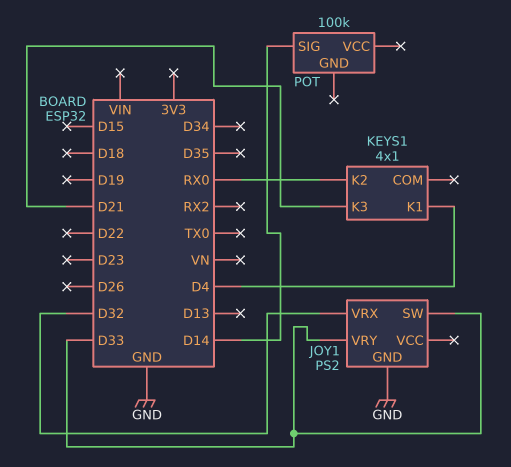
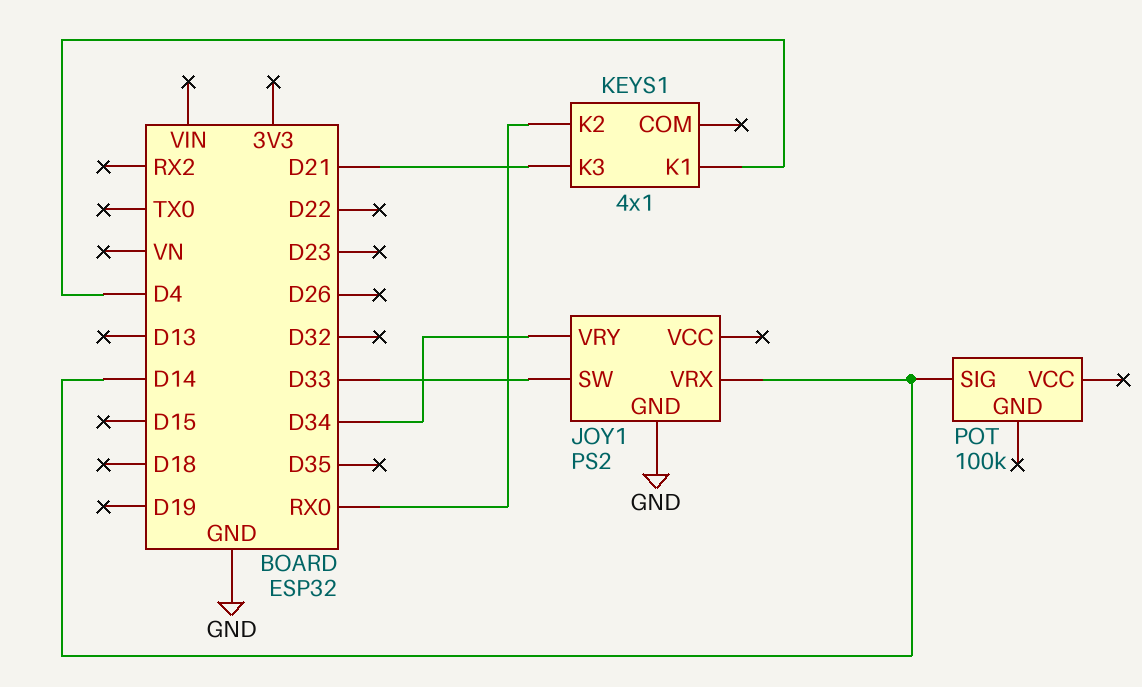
JOY1 pin VRX: D32 -> D14
JOY1 pin VRY: D33 -> D34

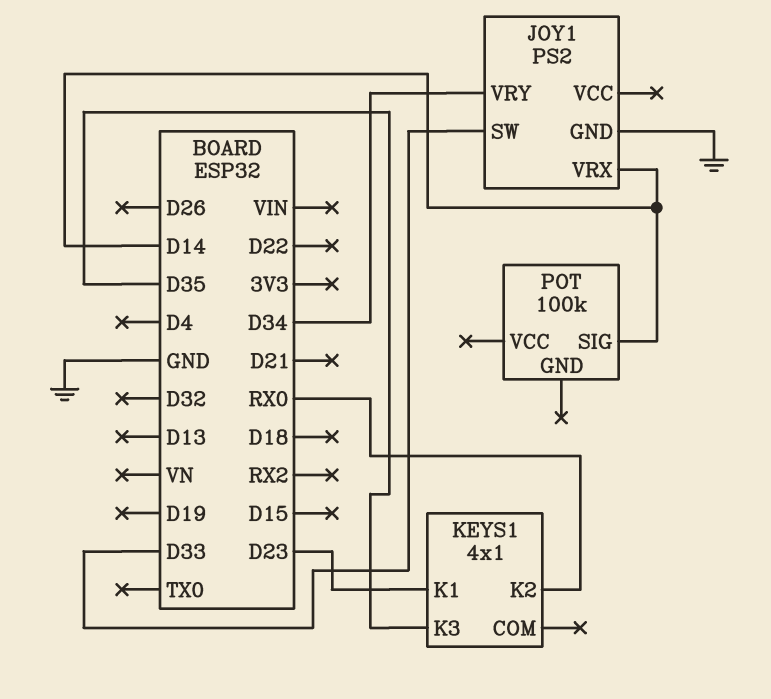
KEYS1 pin K1: D4 -> D23
KEYS1 pin K3: D21 -> D35

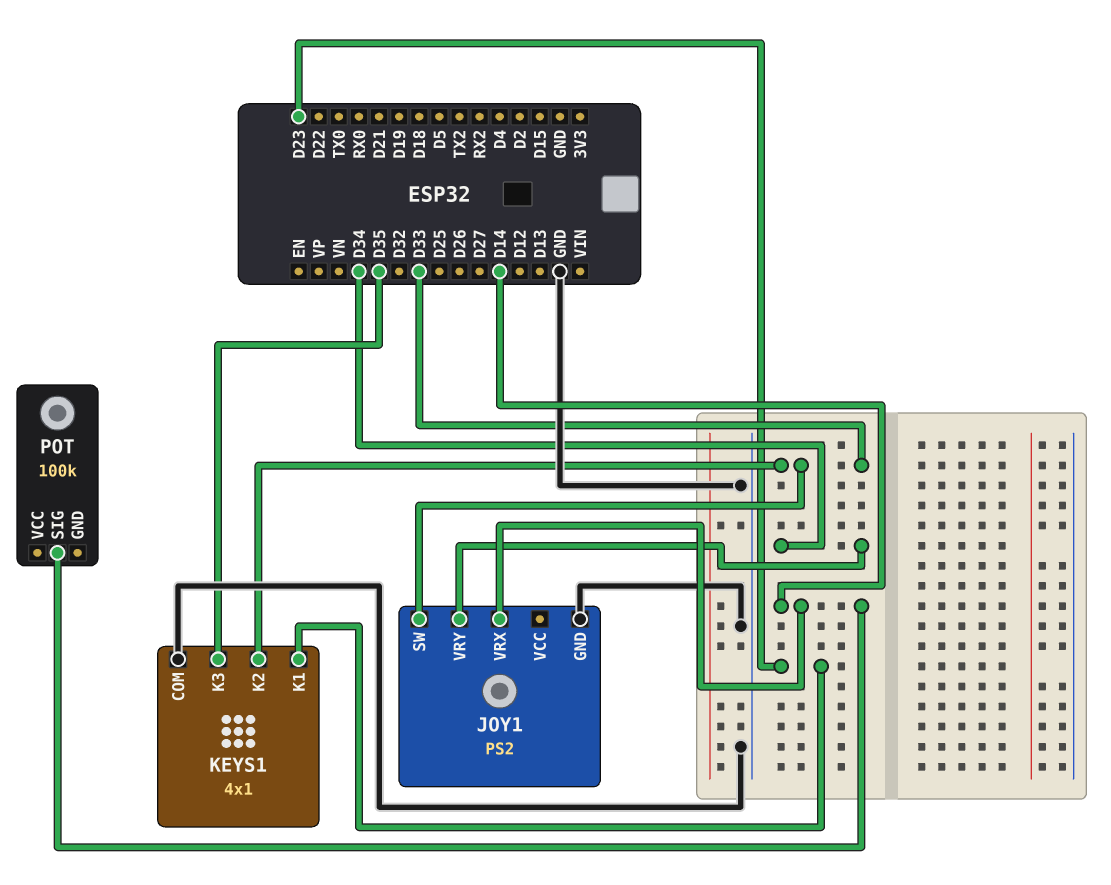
KEYS1 pin COM: none -> GND
KEYS1 pin K2: RX0 -> D33

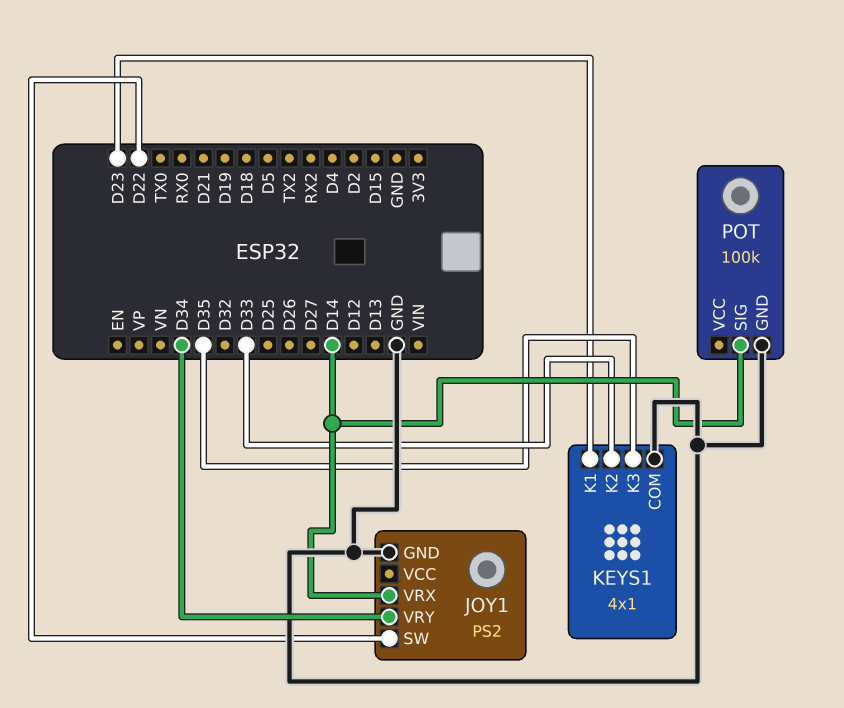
JOY1 pin SW: D33 -> D22
POT pin GND: none -> GND

